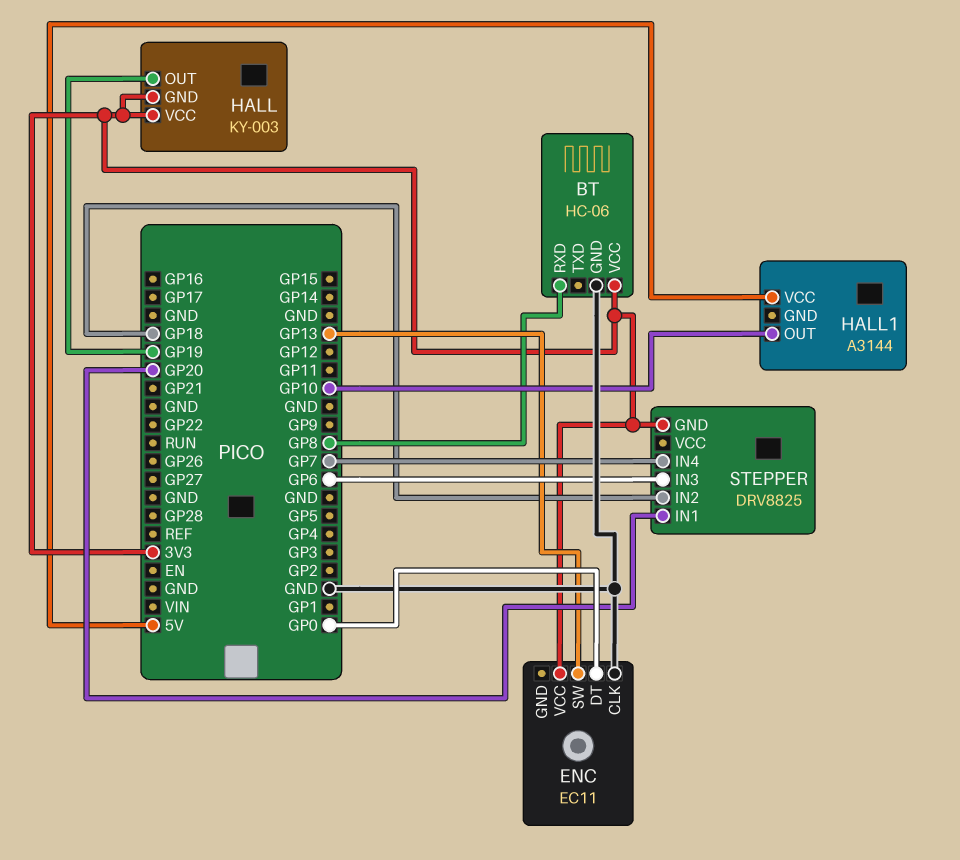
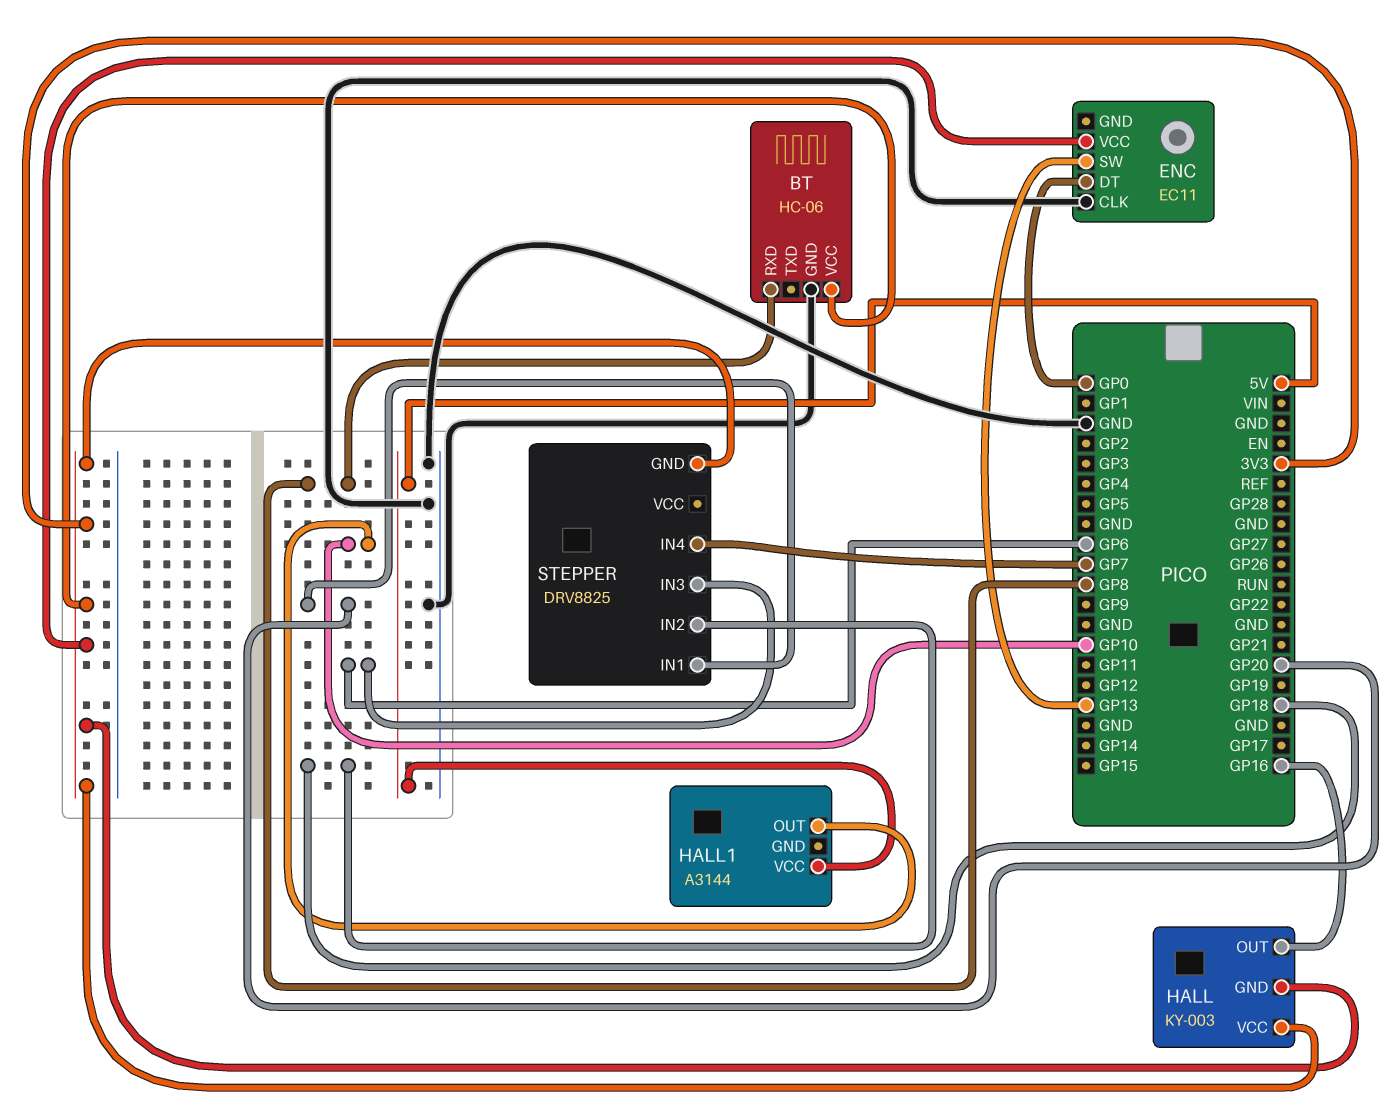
HALL pin OUT: GP19 -> GP16

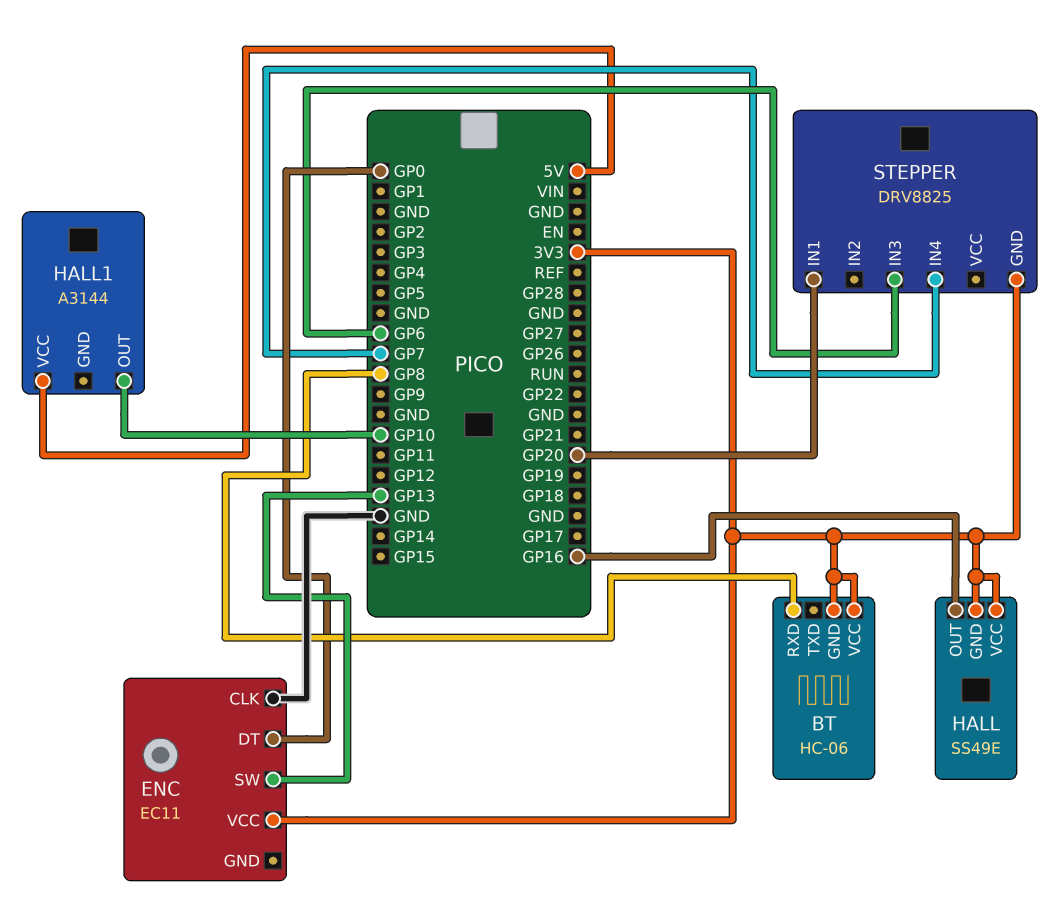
BT pin GND: GND -> 3V3
HALL: KY-003 -> SS49E
STEPPER pin IN2: GP18 -> none

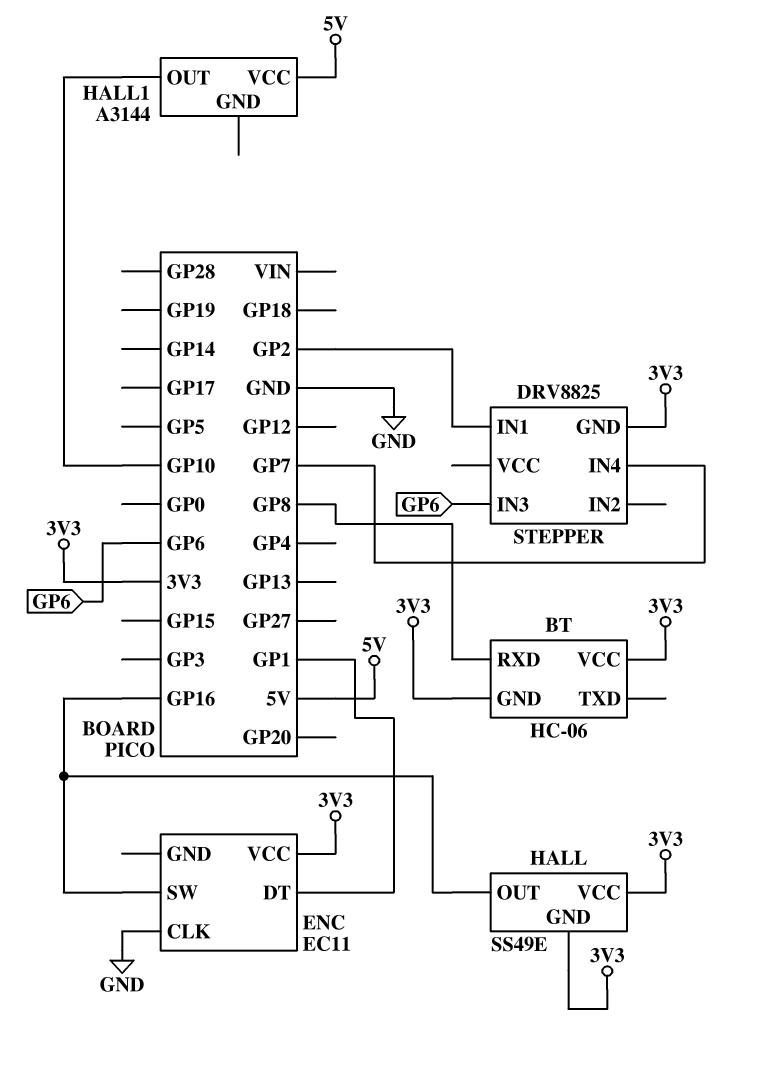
ENC pin DT: GP0 -> GP1
ENC pin SW: GP13 -> GP16
STEPPER pin IN1: GP20 -> GP2

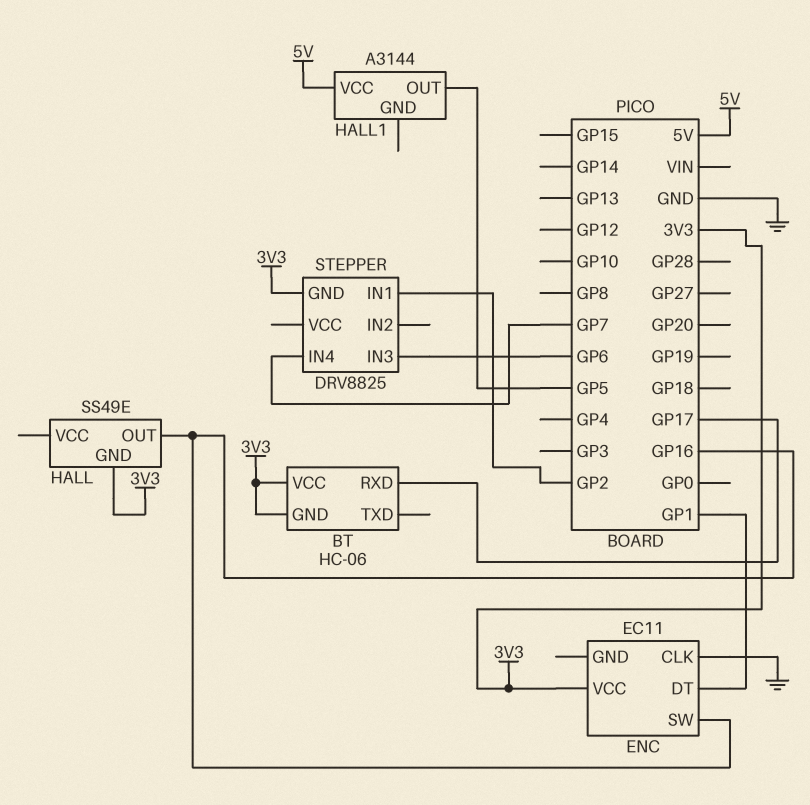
BT pin RXD: GP8 -> GP17
HALL pin VCC: 3V3 -> none
HALL1 pin OUT: GP10 -> GP5

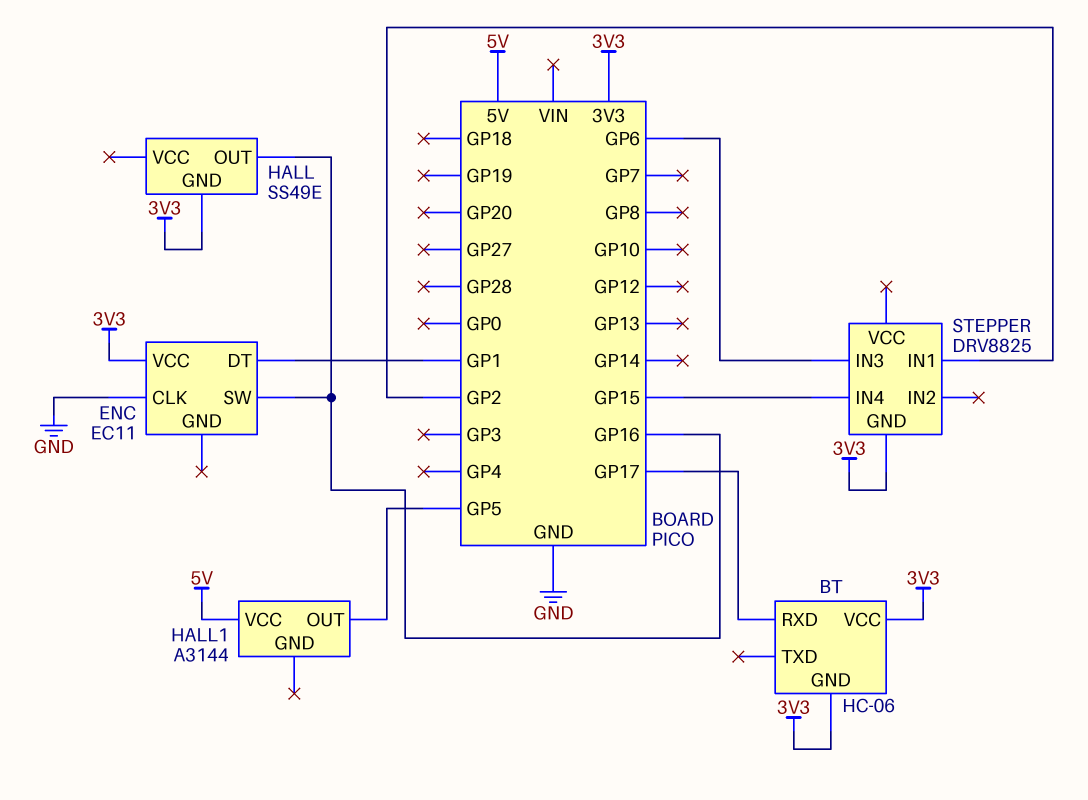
STEPPER pin IN4: GP7 -> GP15

